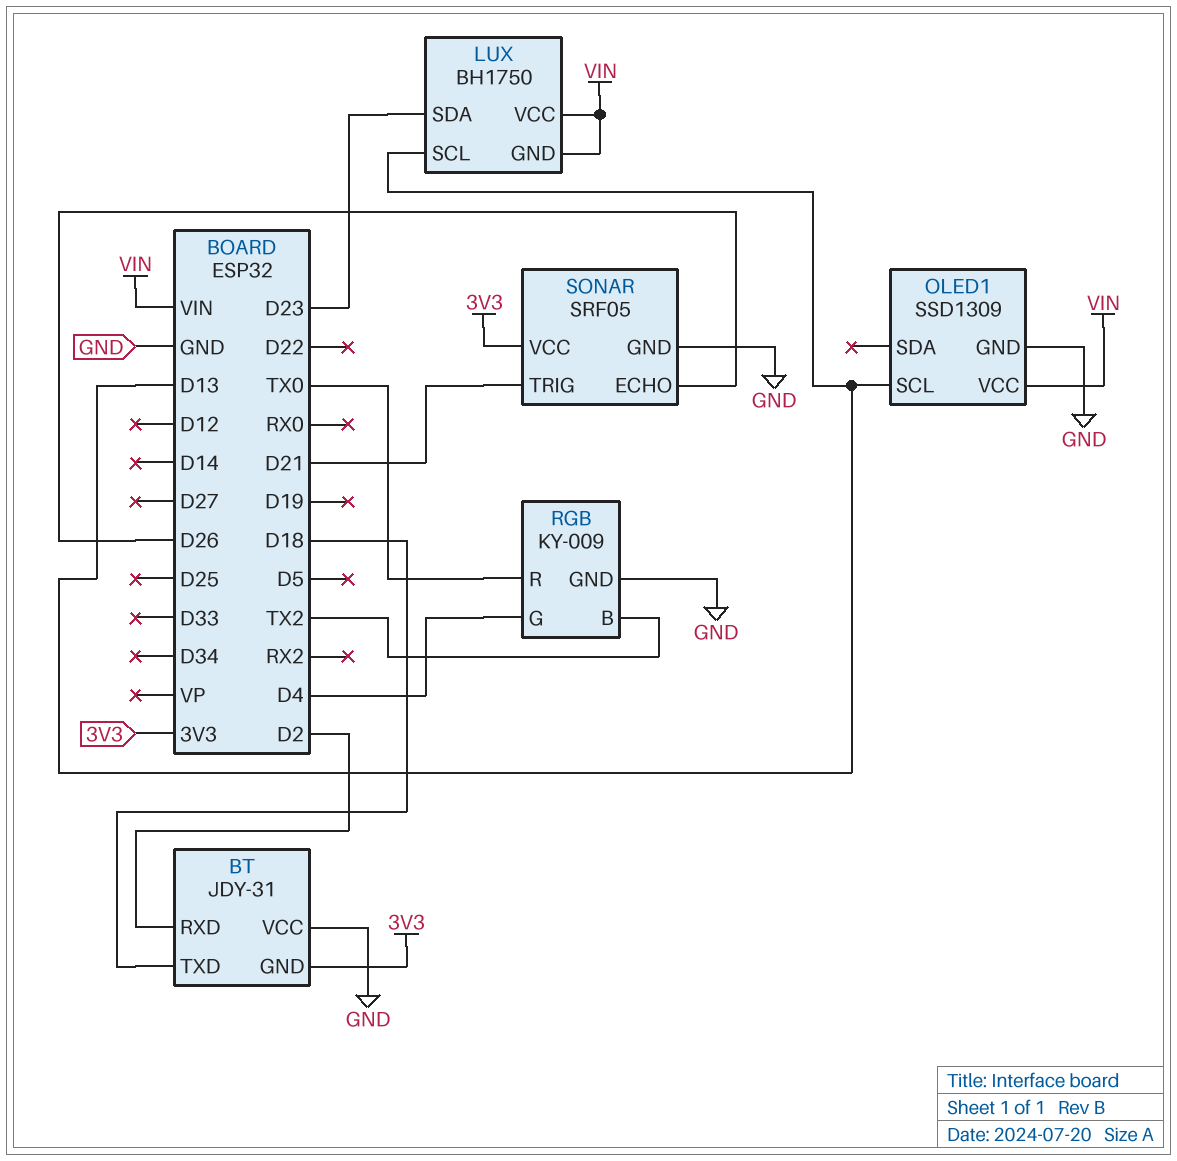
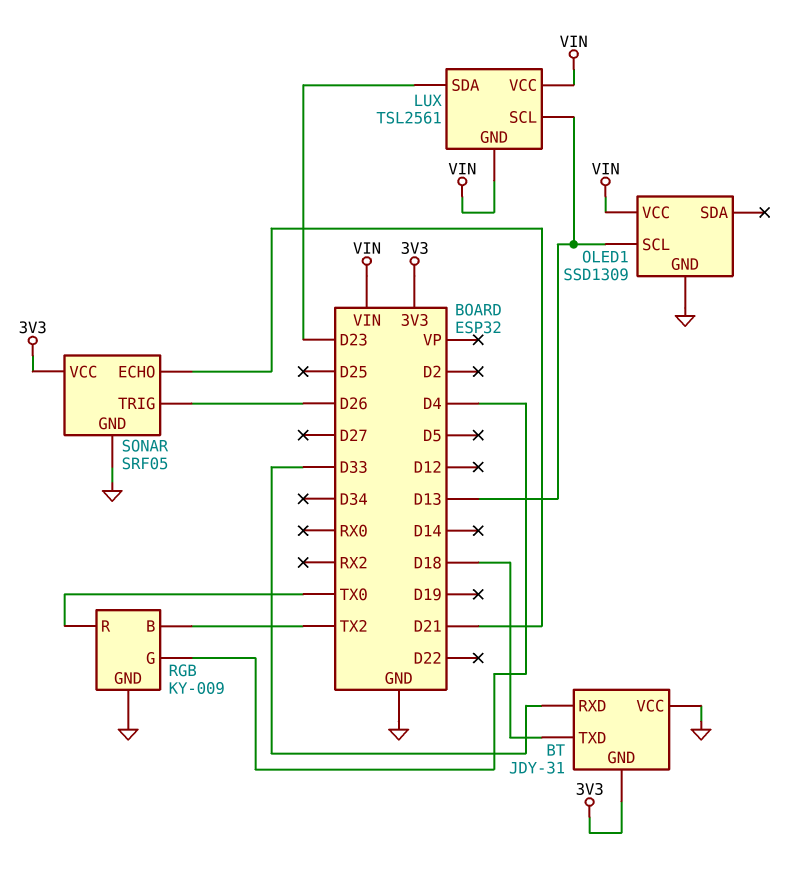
BT pin RXD: D2 -> D33
LUX: BH1750 -> TSL2561
SONAR pin ECHO: D26 -> D21
SONAR pin TRIG: D21 -> D26

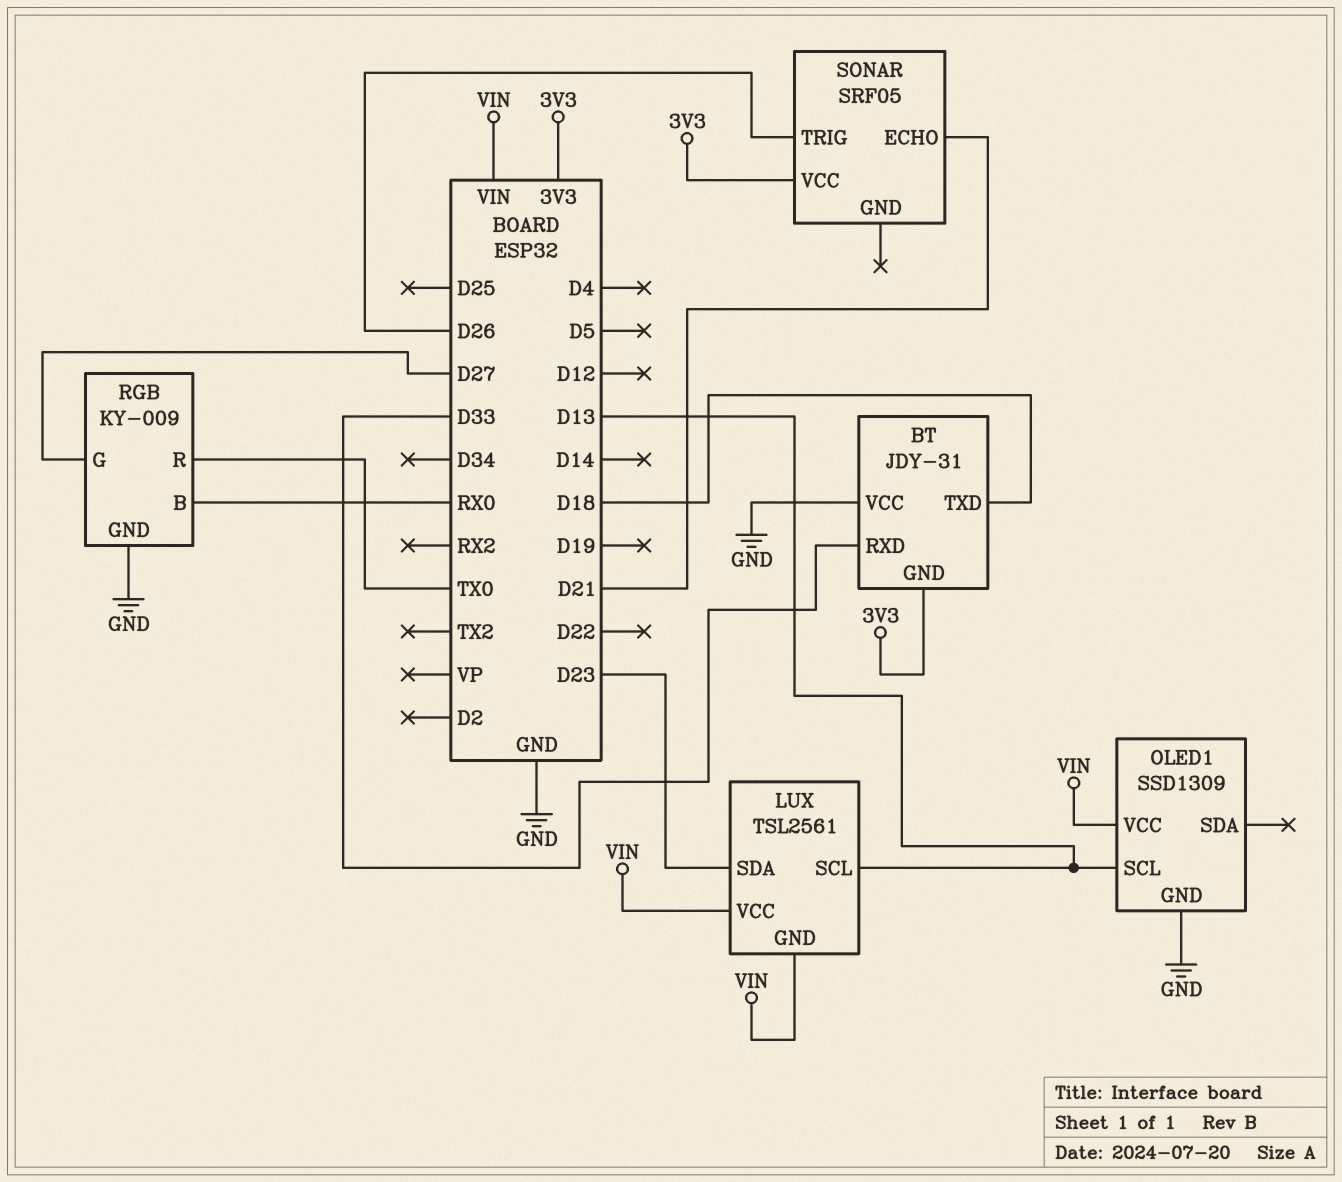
RGB pin B: TX2 -> RX0
RGB pin G: D4 -> D27
SONAR pin GND: GND -> none

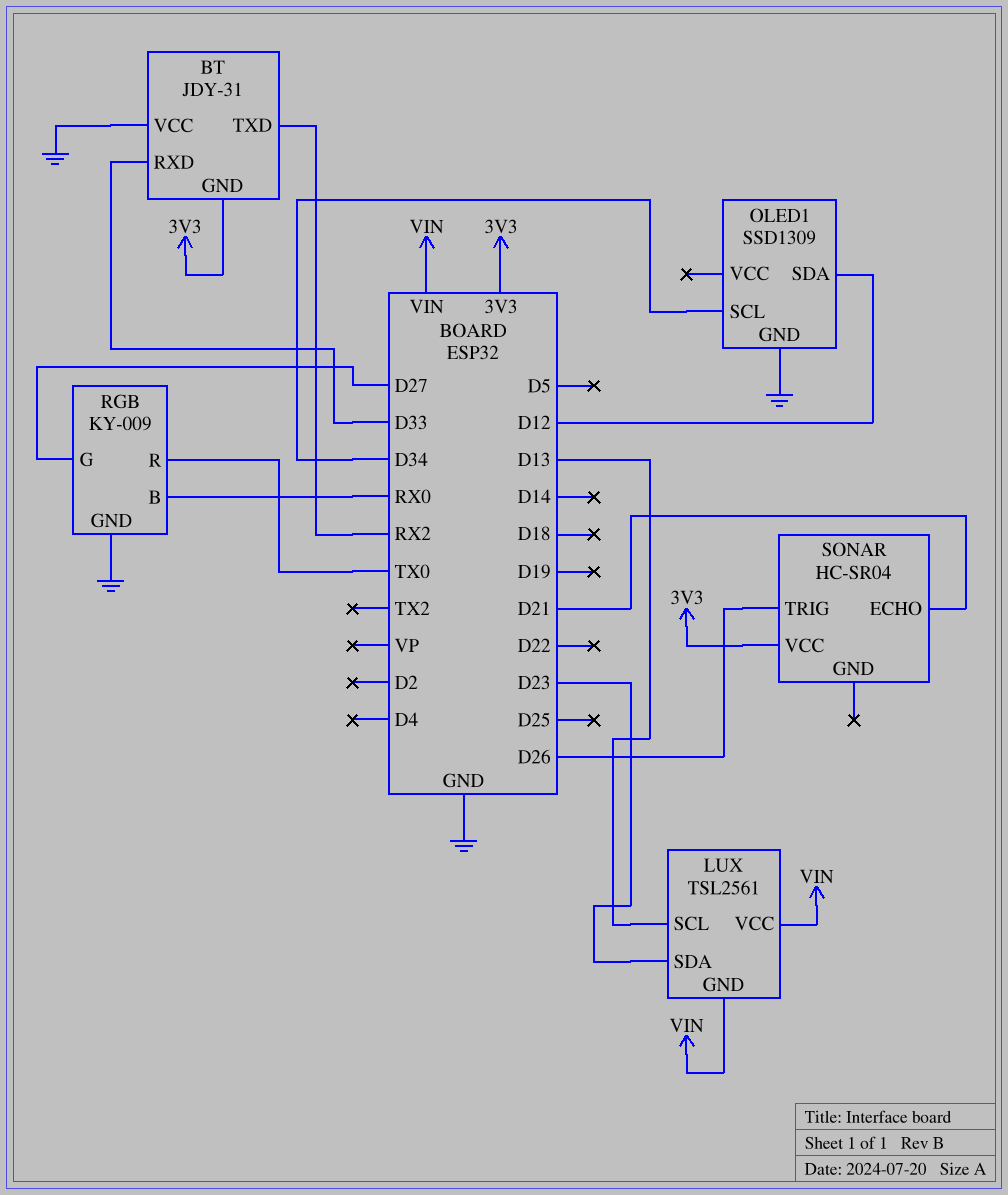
BT pin TXD: D18 -> RX2
OLED1 pin SCL: D13 -> D34
OLED1 pin SDA: none -> D12
OLED1 pin VCC: VIN -> none
SONAR: SRF05 -> HC-SR04

